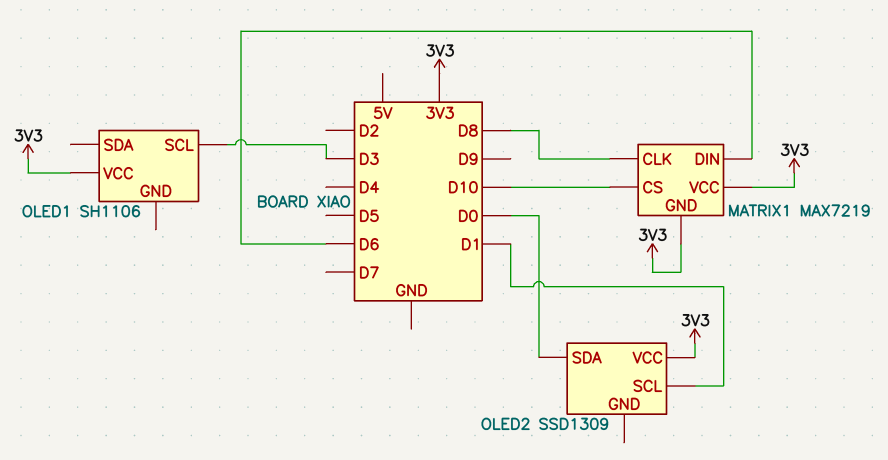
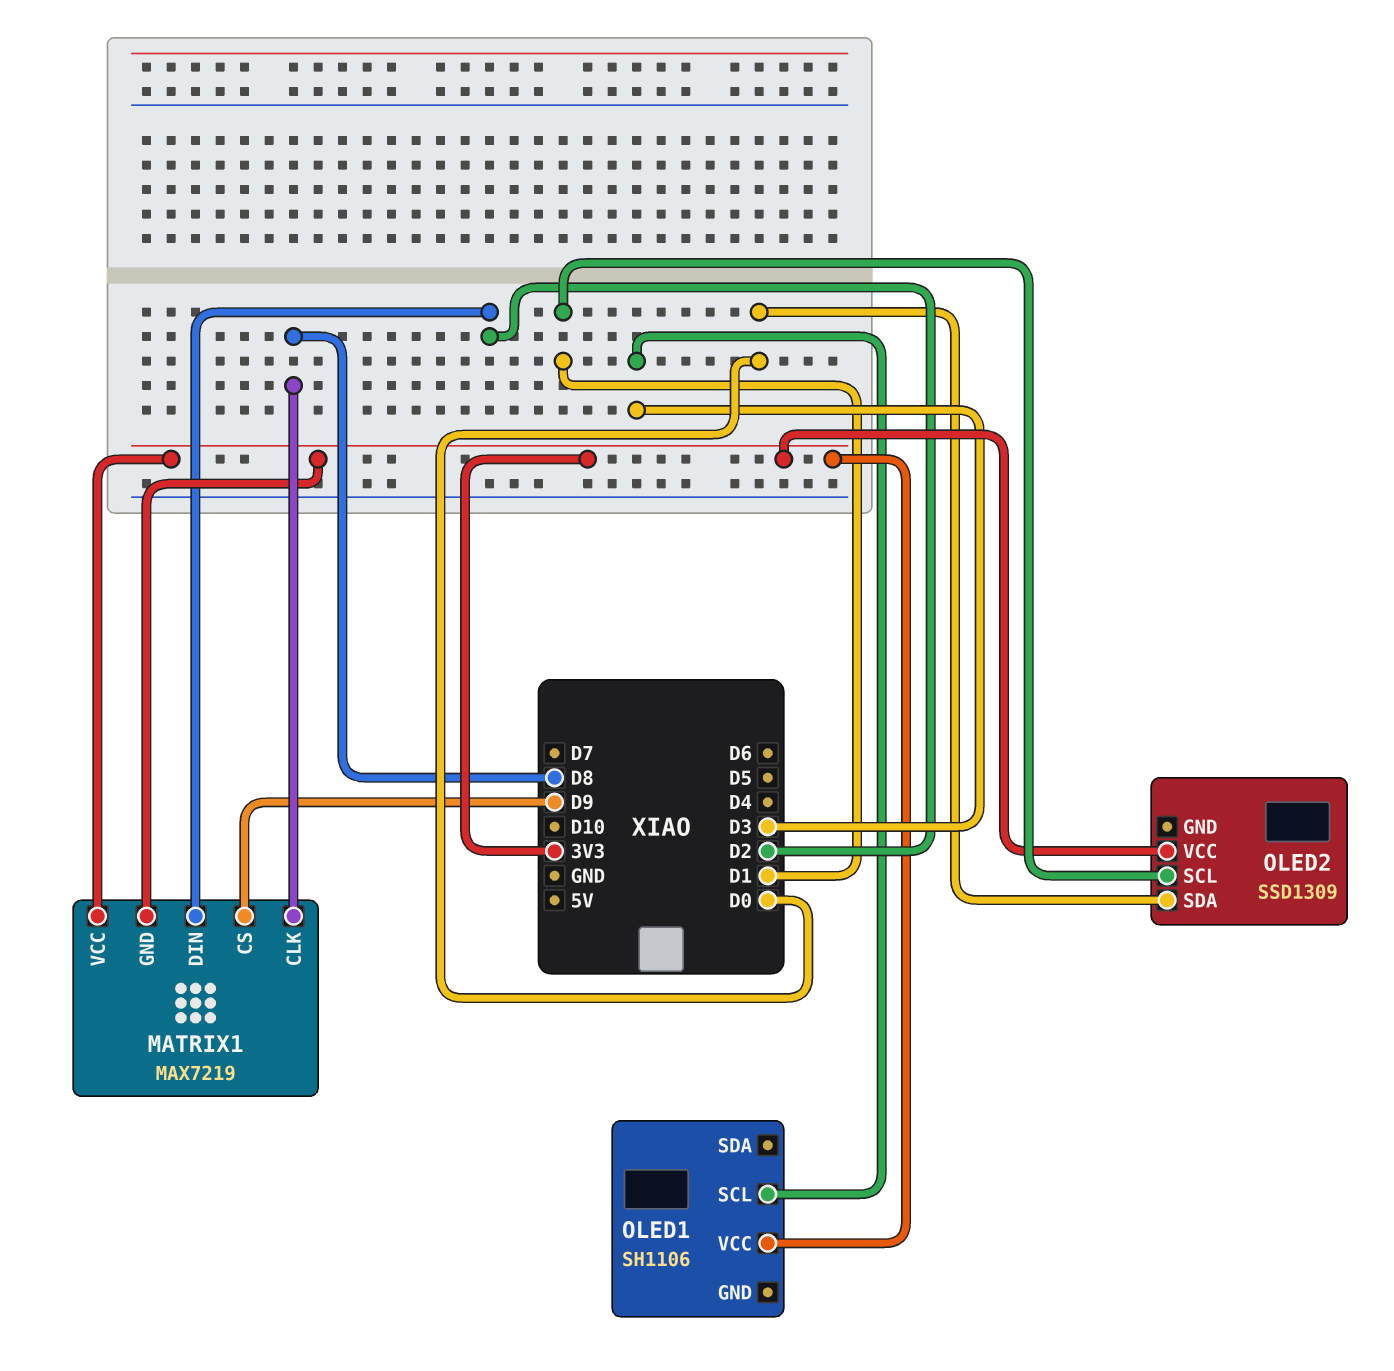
MATRIX1 pin CS: D10 -> D9
MATRIX1 pin DIN: D6 -> D2

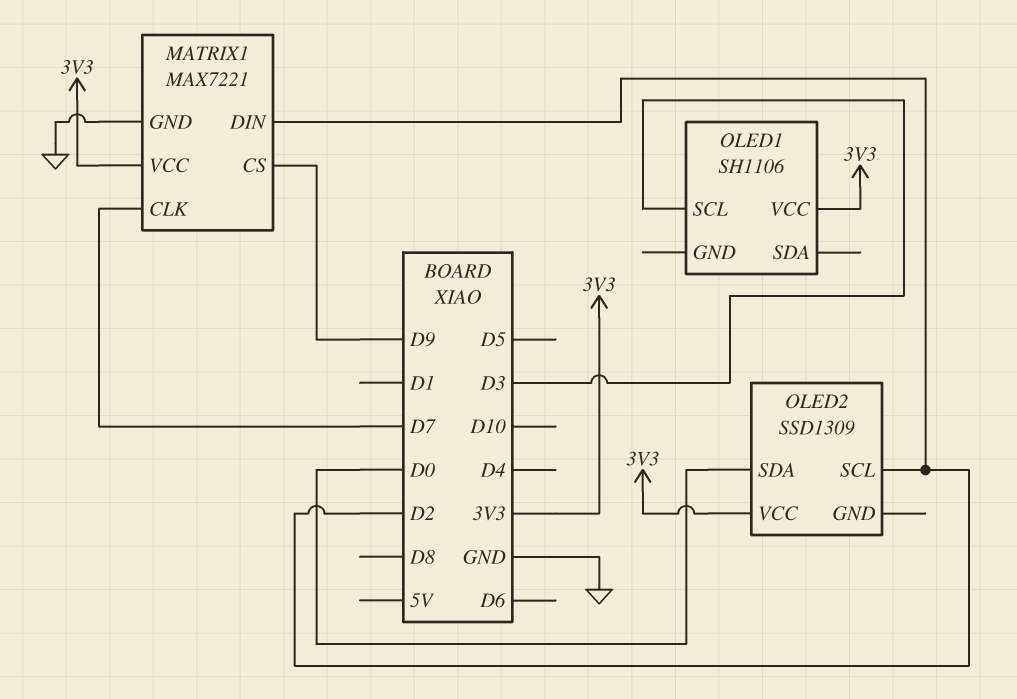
MATRIX1: MAX7219 -> MAX7221
MATRIX1 pin CLK: D8 -> D7
MATRIX1 pin GND: 3V3 -> GND
OLED2 pin SCL: D1 -> D2

